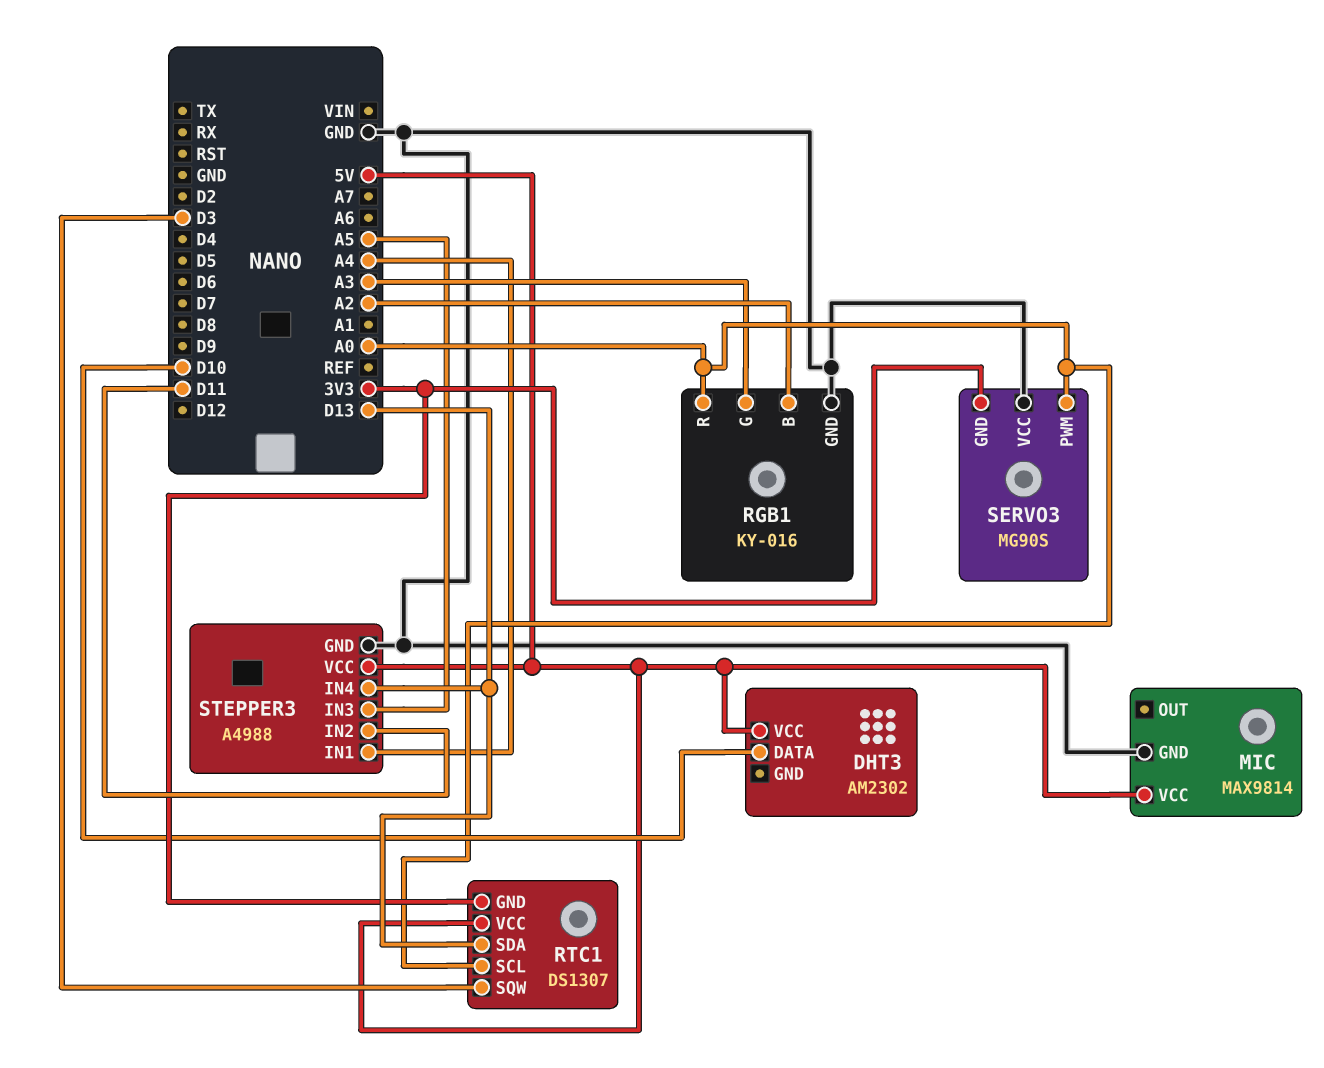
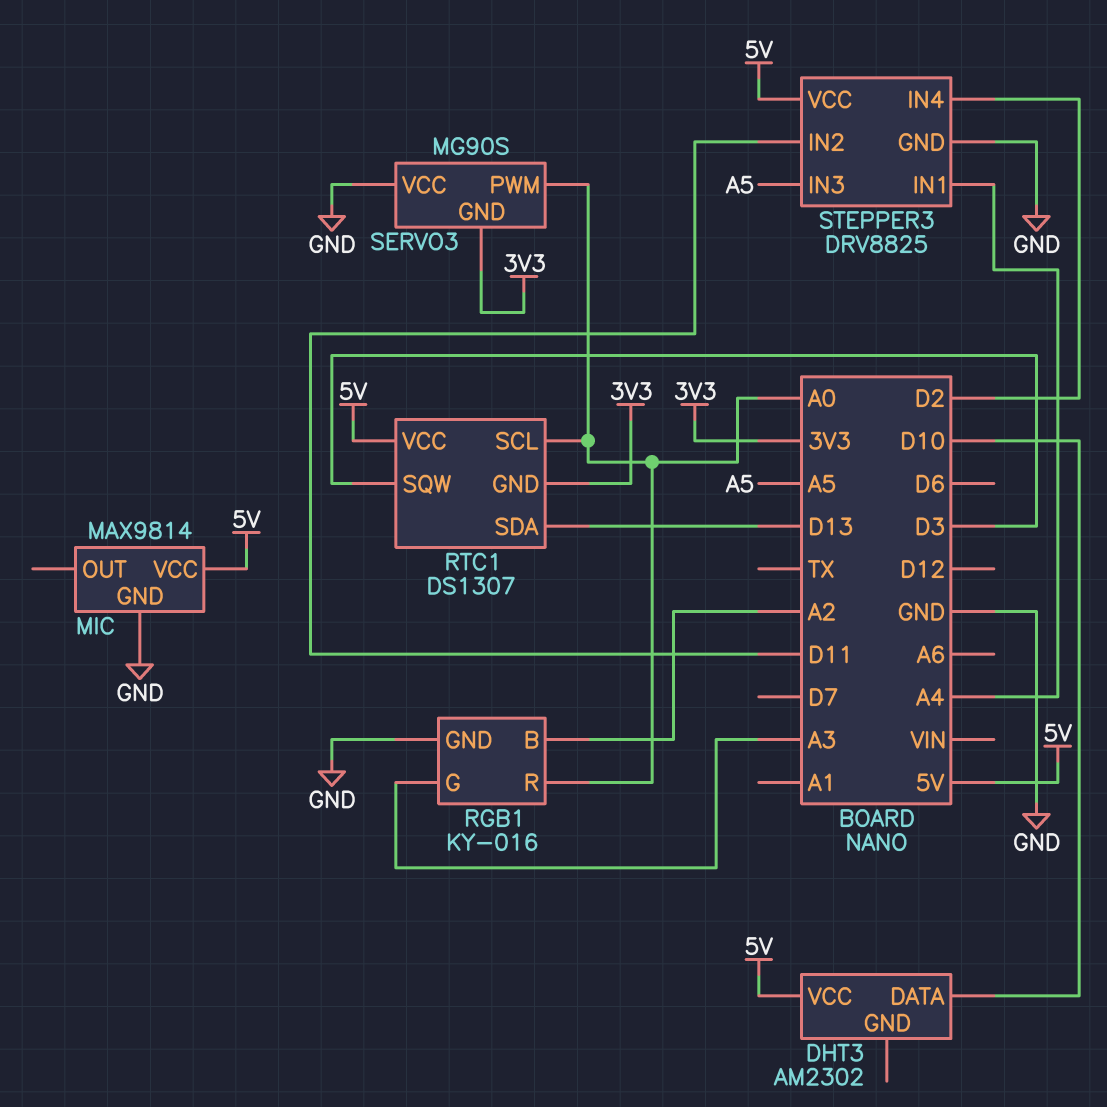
STEPPER3: A4988 -> DRV8825
STEPPER3 pin IN4: D13 -> D2

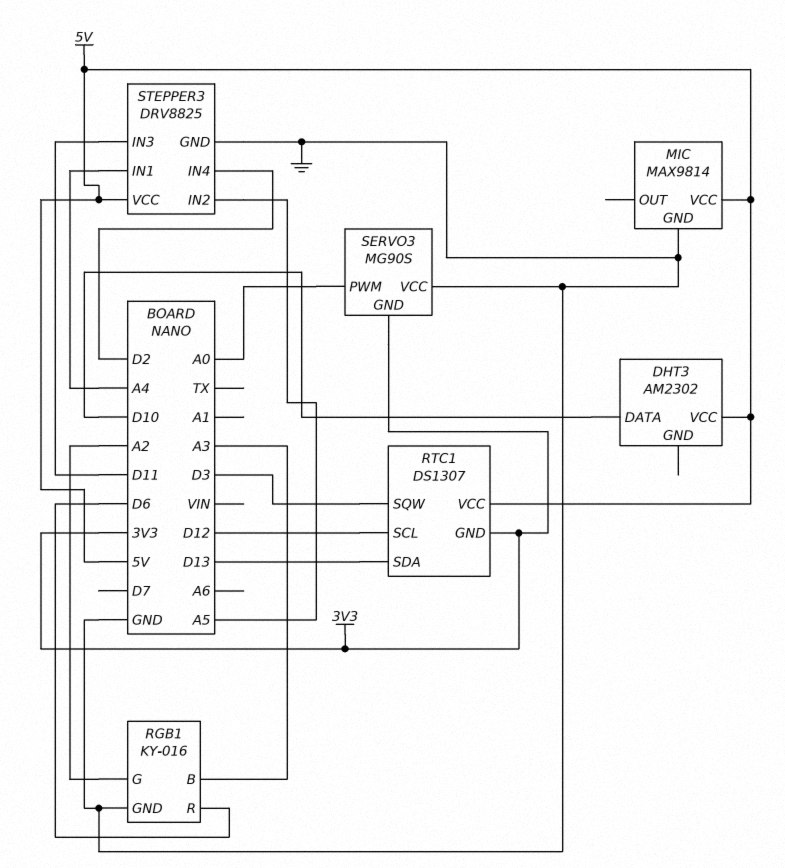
RGB1 pin B: A2 -> A3
RGB1 pin G: A3 -> A2
RGB1 pin R: A0 -> D6
RTC1 pin SCL: A0 -> D12
STEPPER3 pin IN2: D11 -> A5
STEPPER3 pin IN3: A5 -> D11

